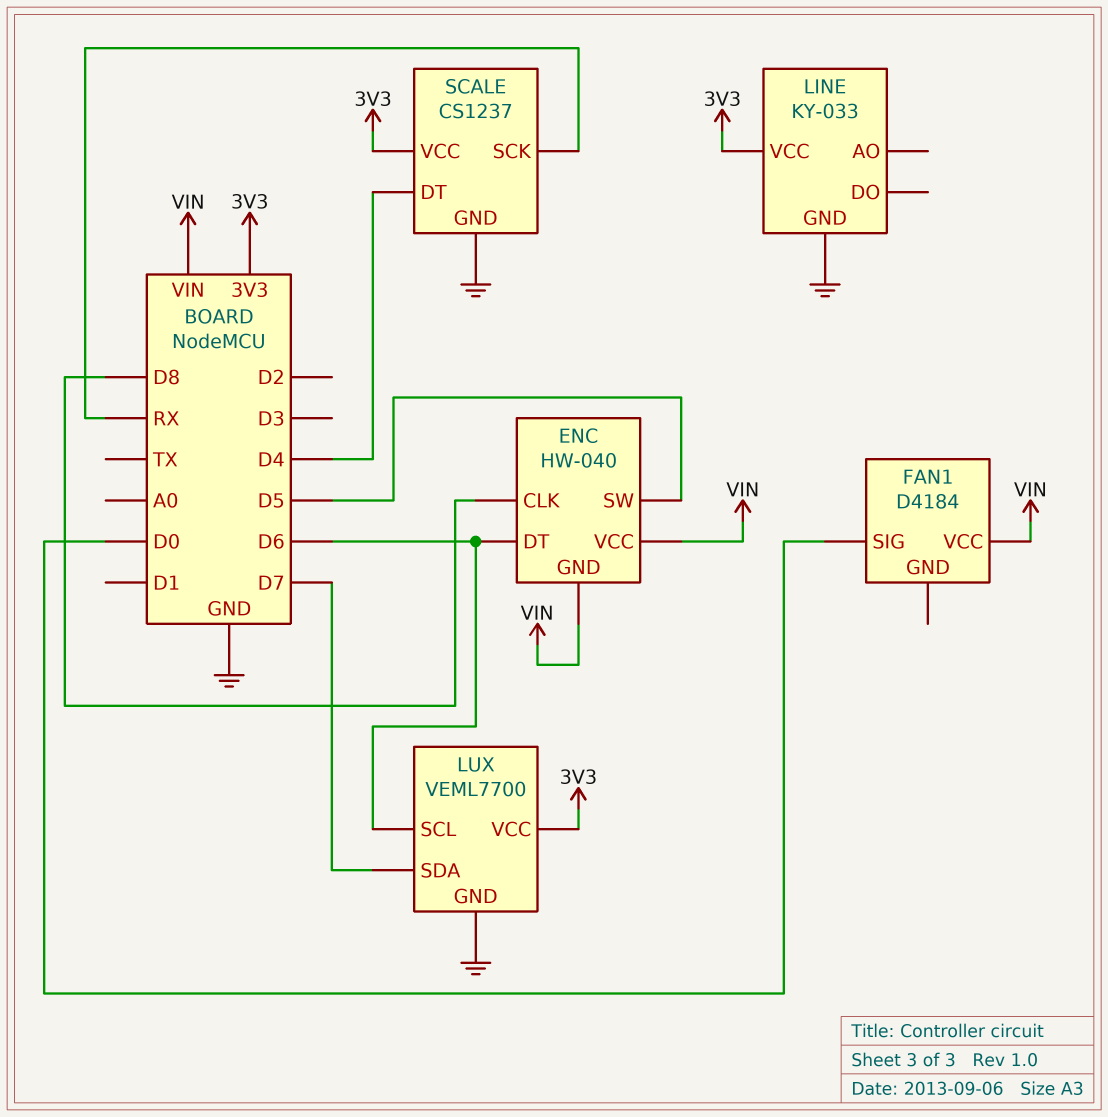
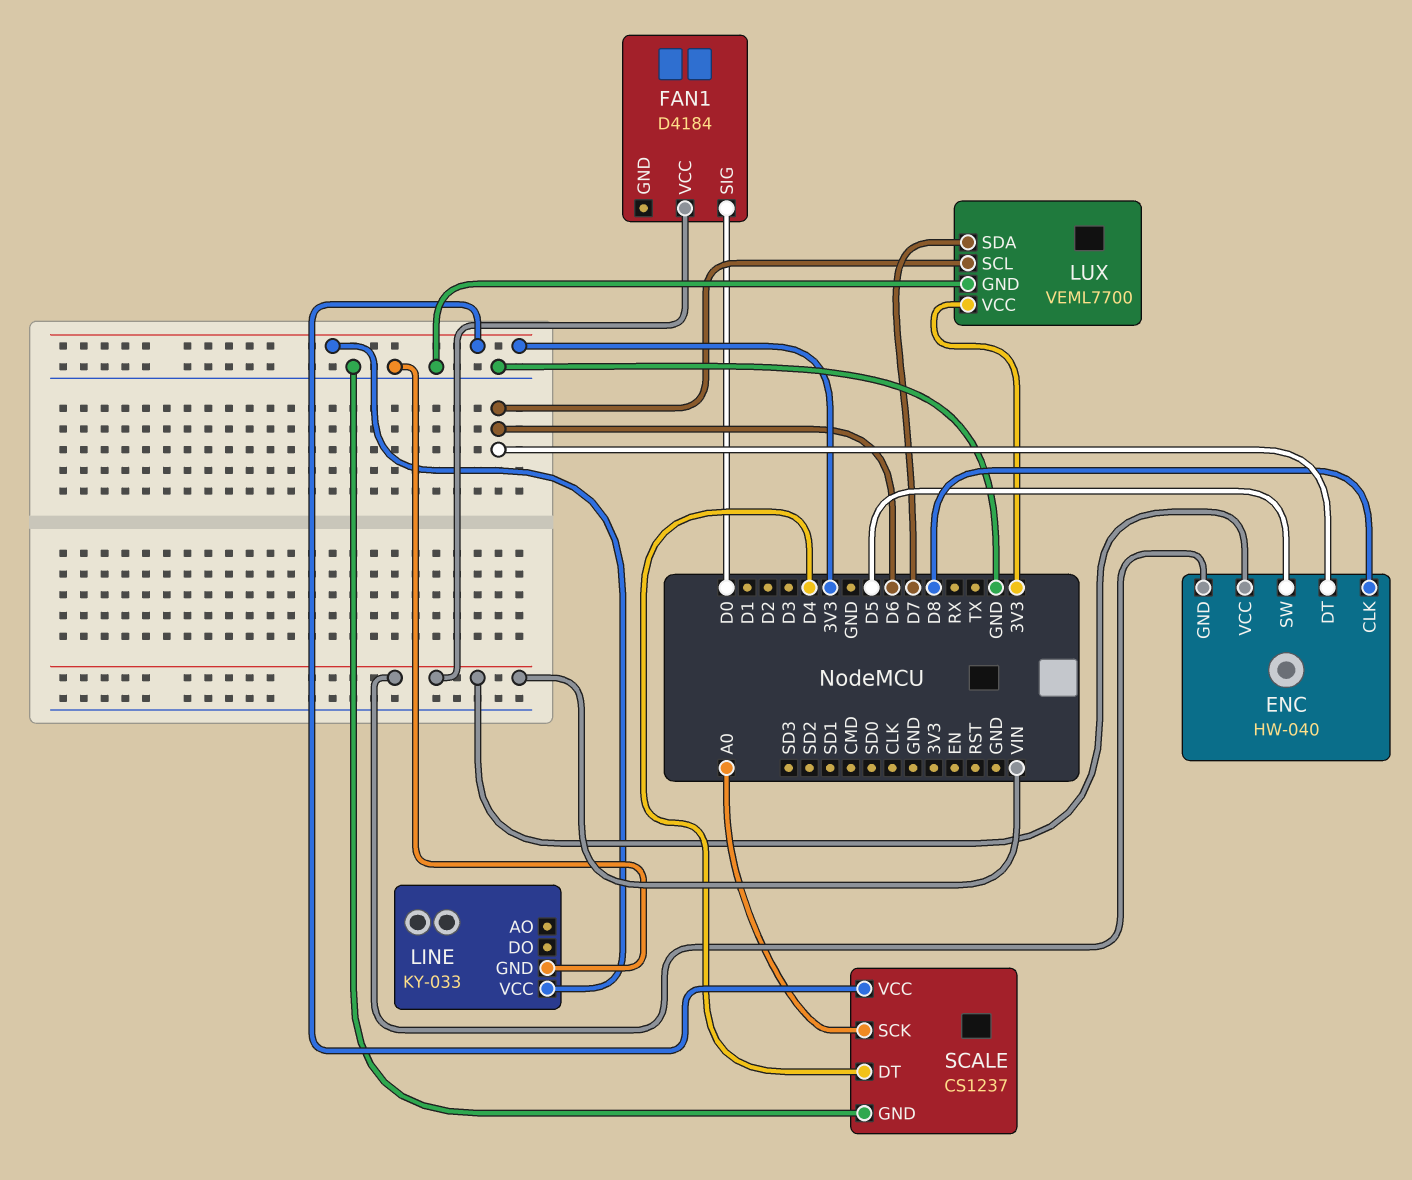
SCALE pin SCK: RX -> A0

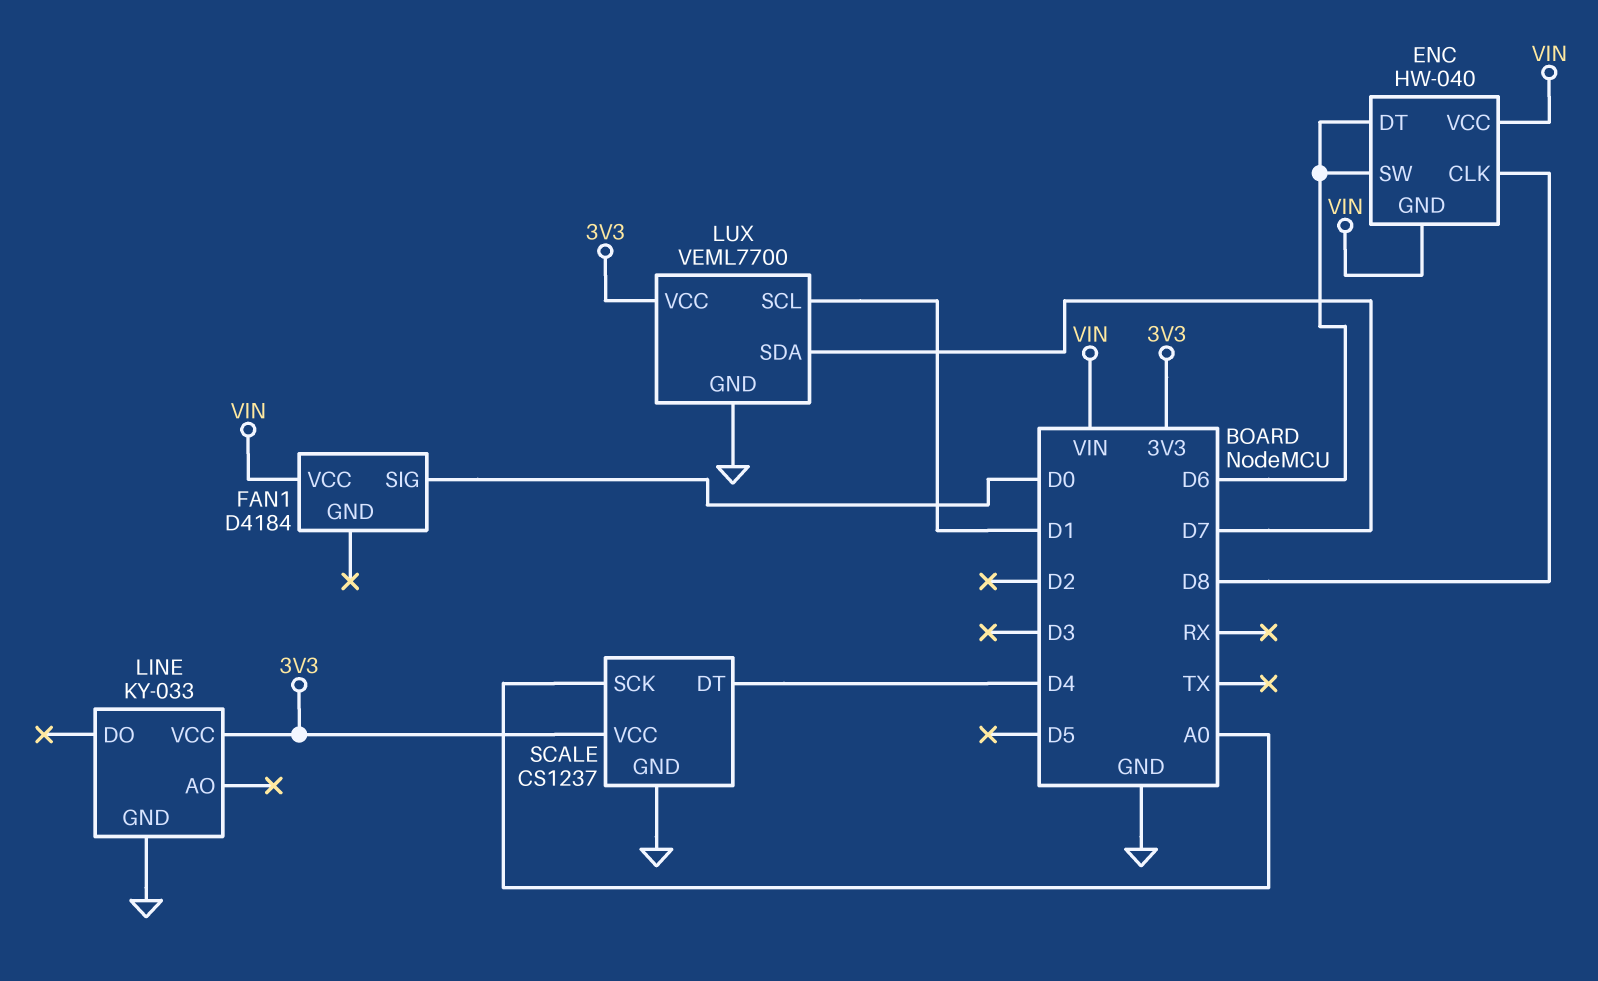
ENC pin SW: D5 -> D6
LUX pin SCL: D6 -> D1

